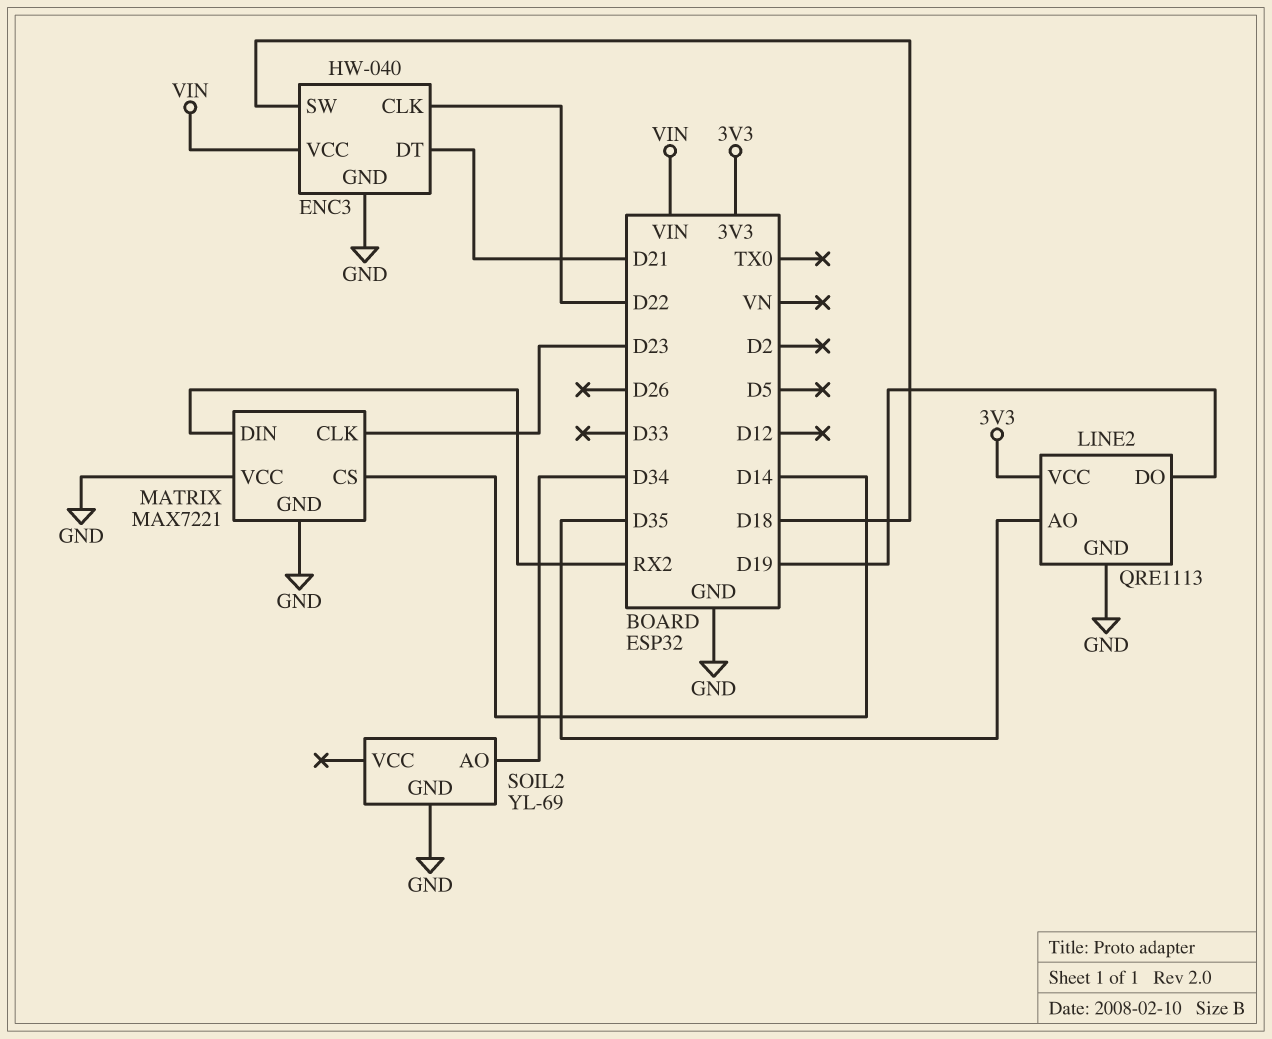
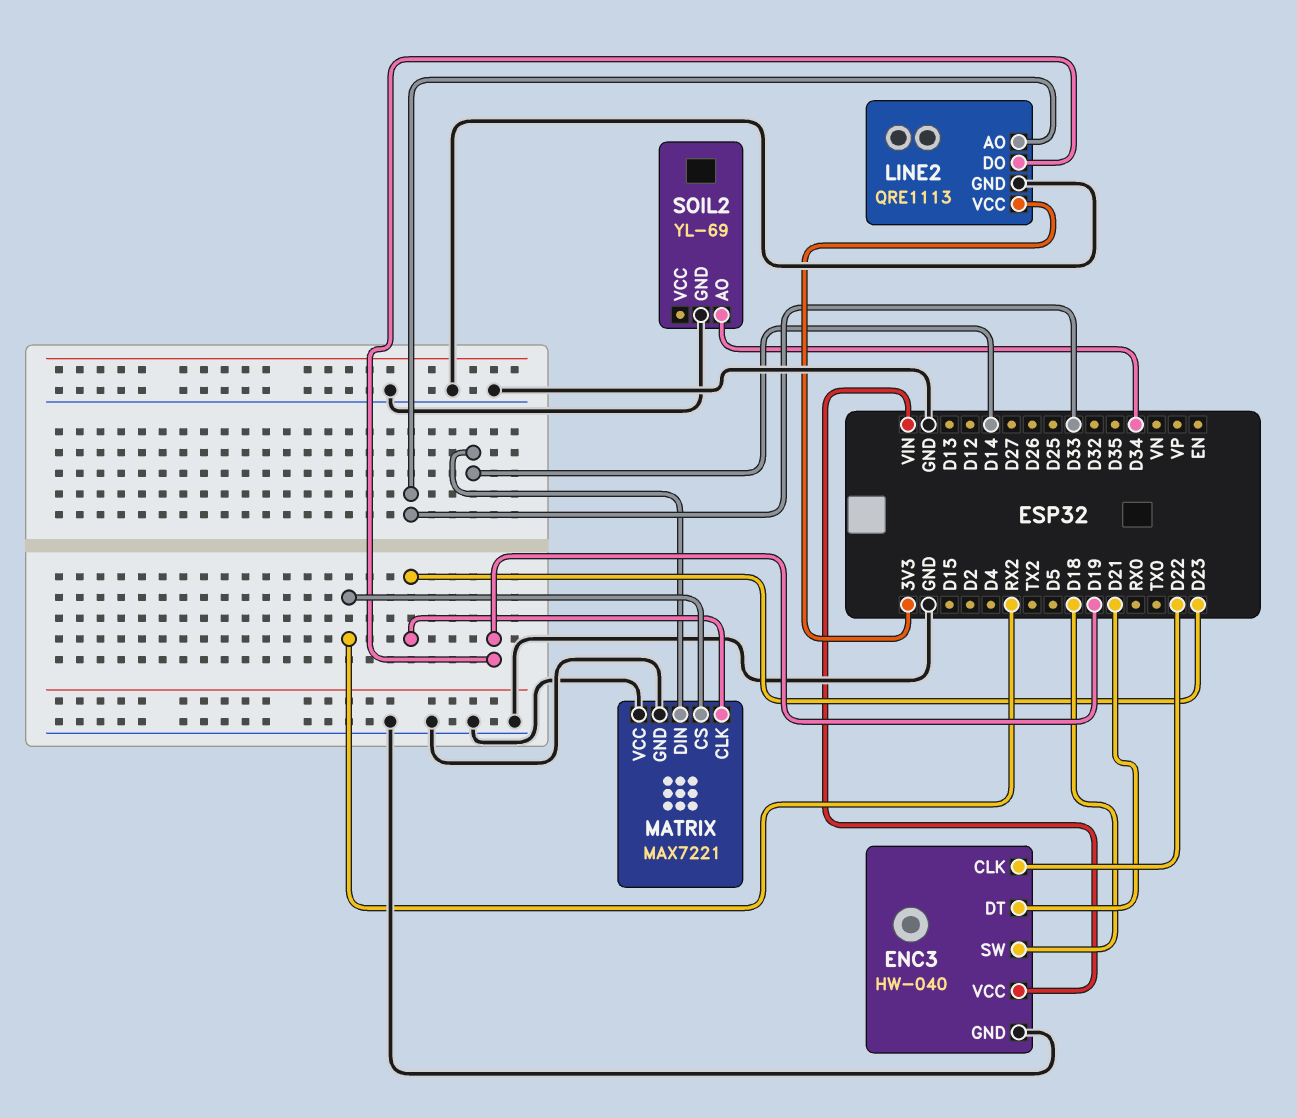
LINE2 pin AO: D35 -> D33
MATRIX pin CS: D14 -> RX2
MATRIX pin DIN: RX2 -> D14

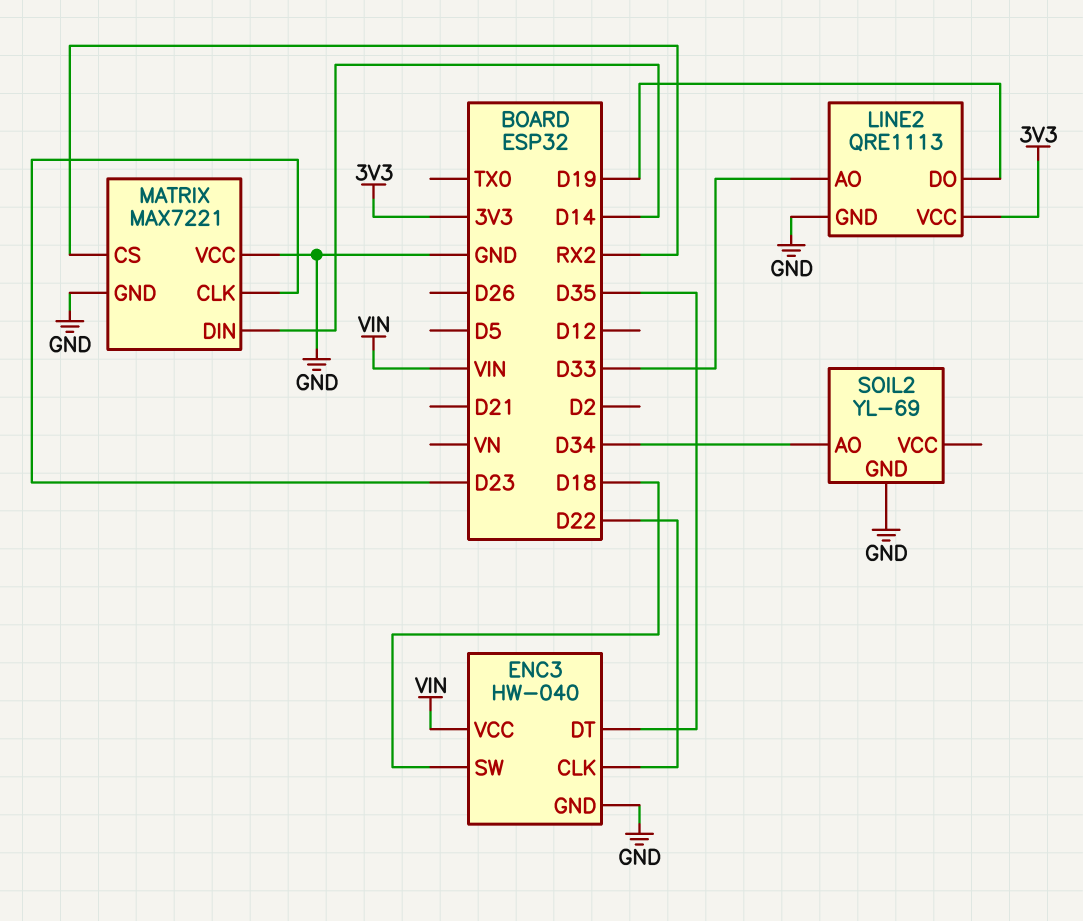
ENC3 pin DT: D21 -> D35

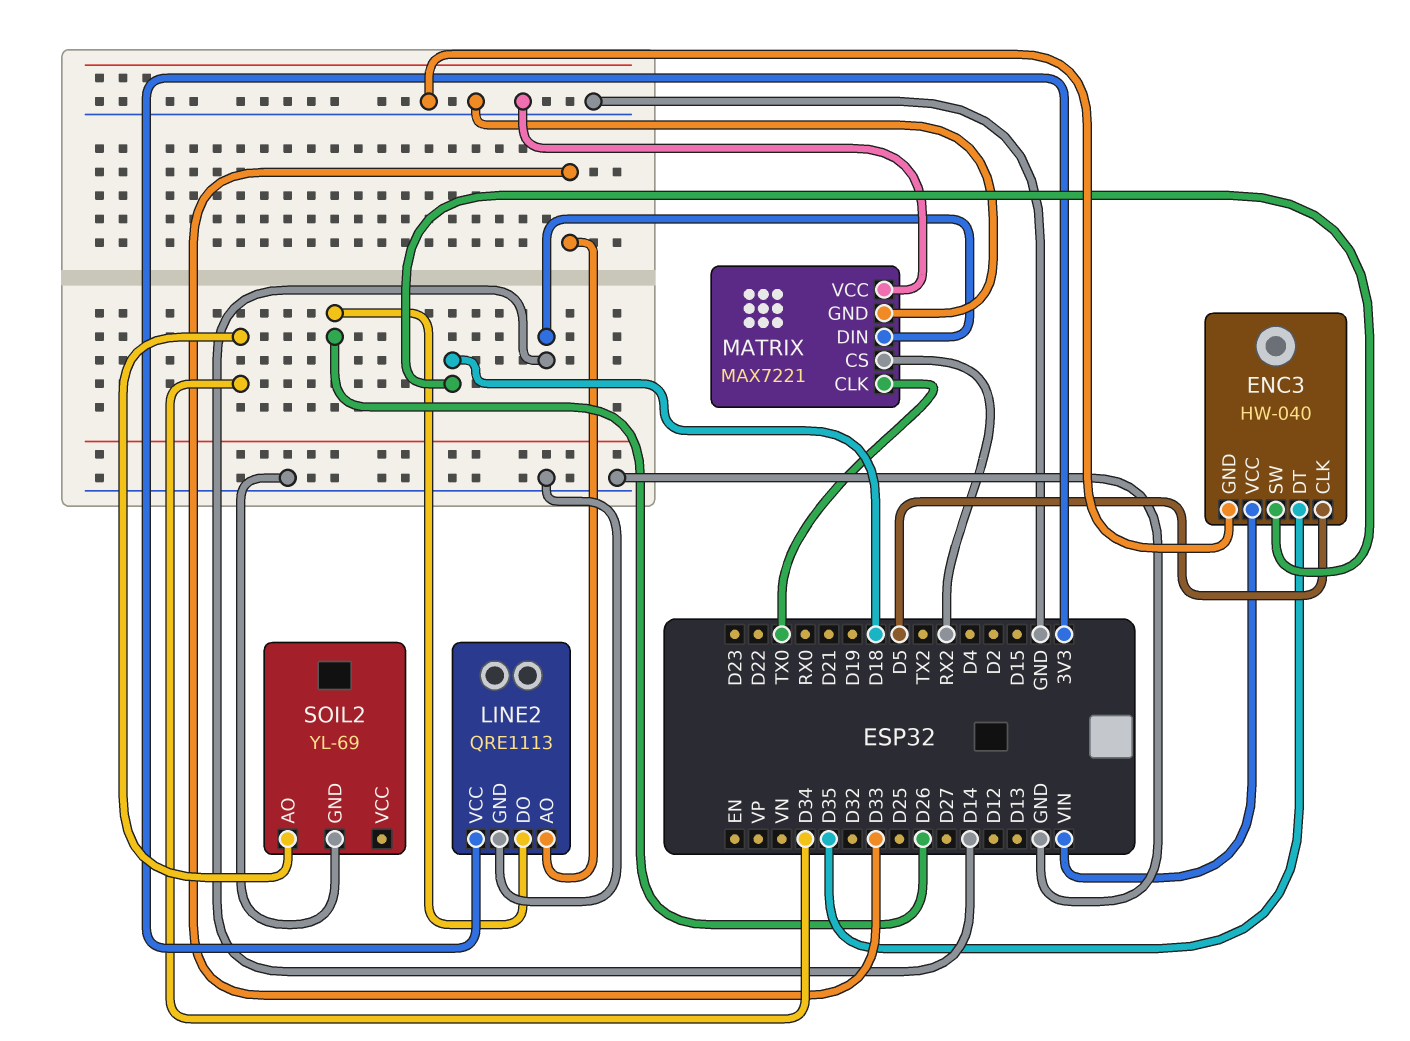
ENC3 pin CLK: D22 -> D5
LINE2 pin DO: D19 -> D26
MATRIX pin CLK: D23 -> TX0

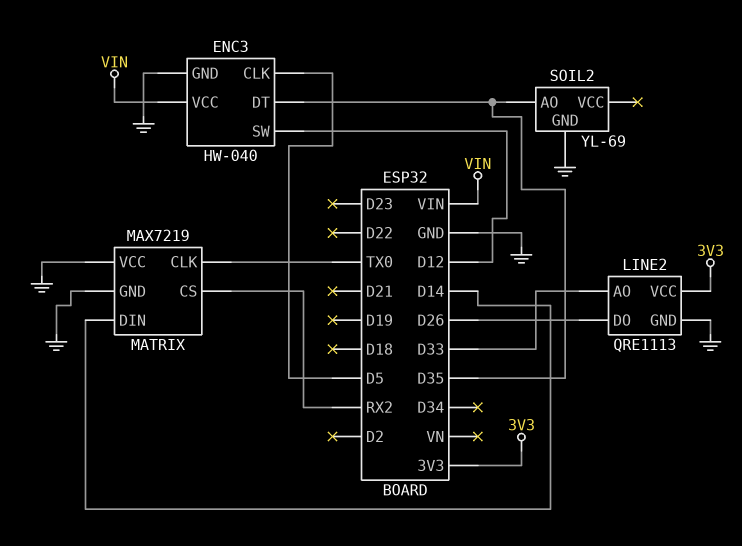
ENC3 pin SW: D18 -> D12
MATRIX: MAX7221 -> MAX7219
SOIL2 pin AO: D34 -> D35

